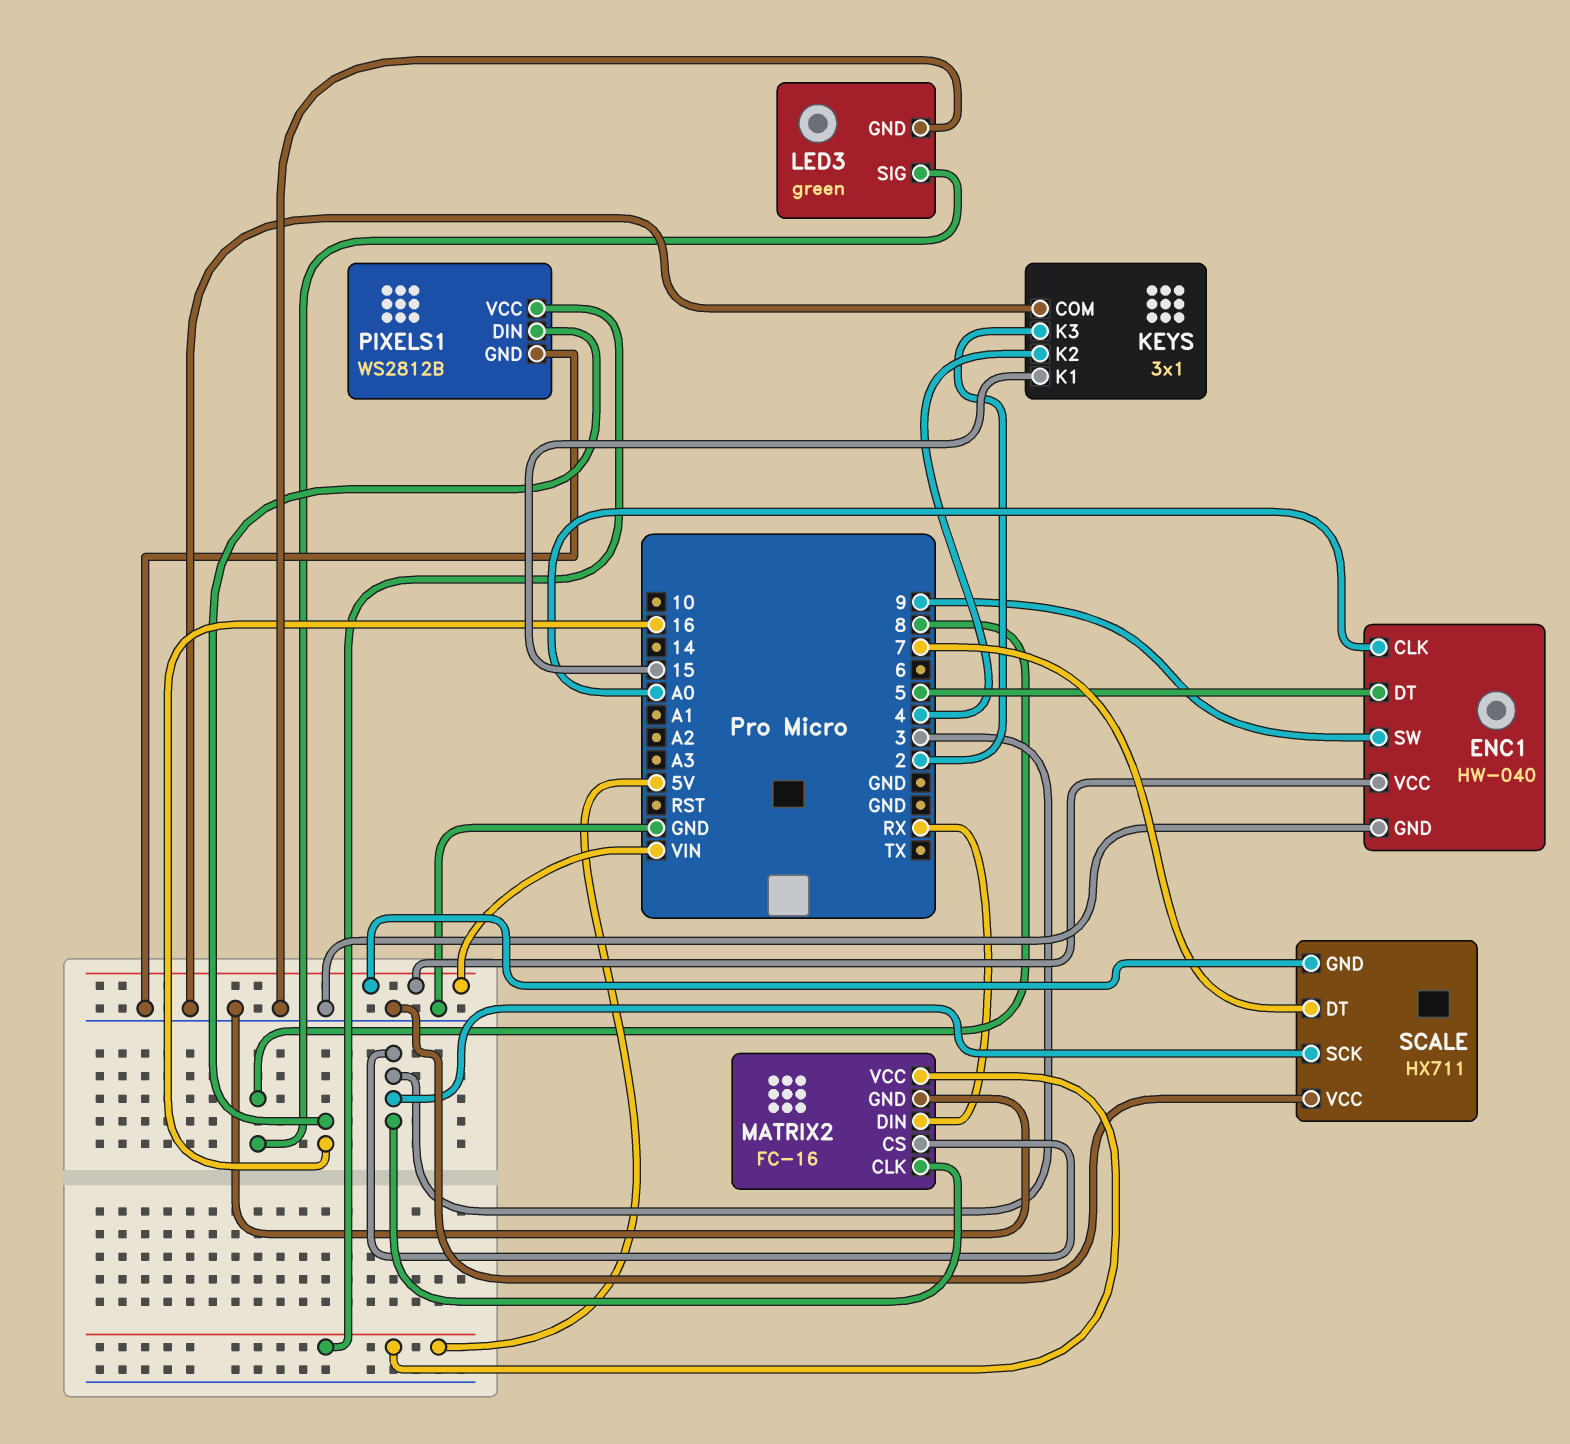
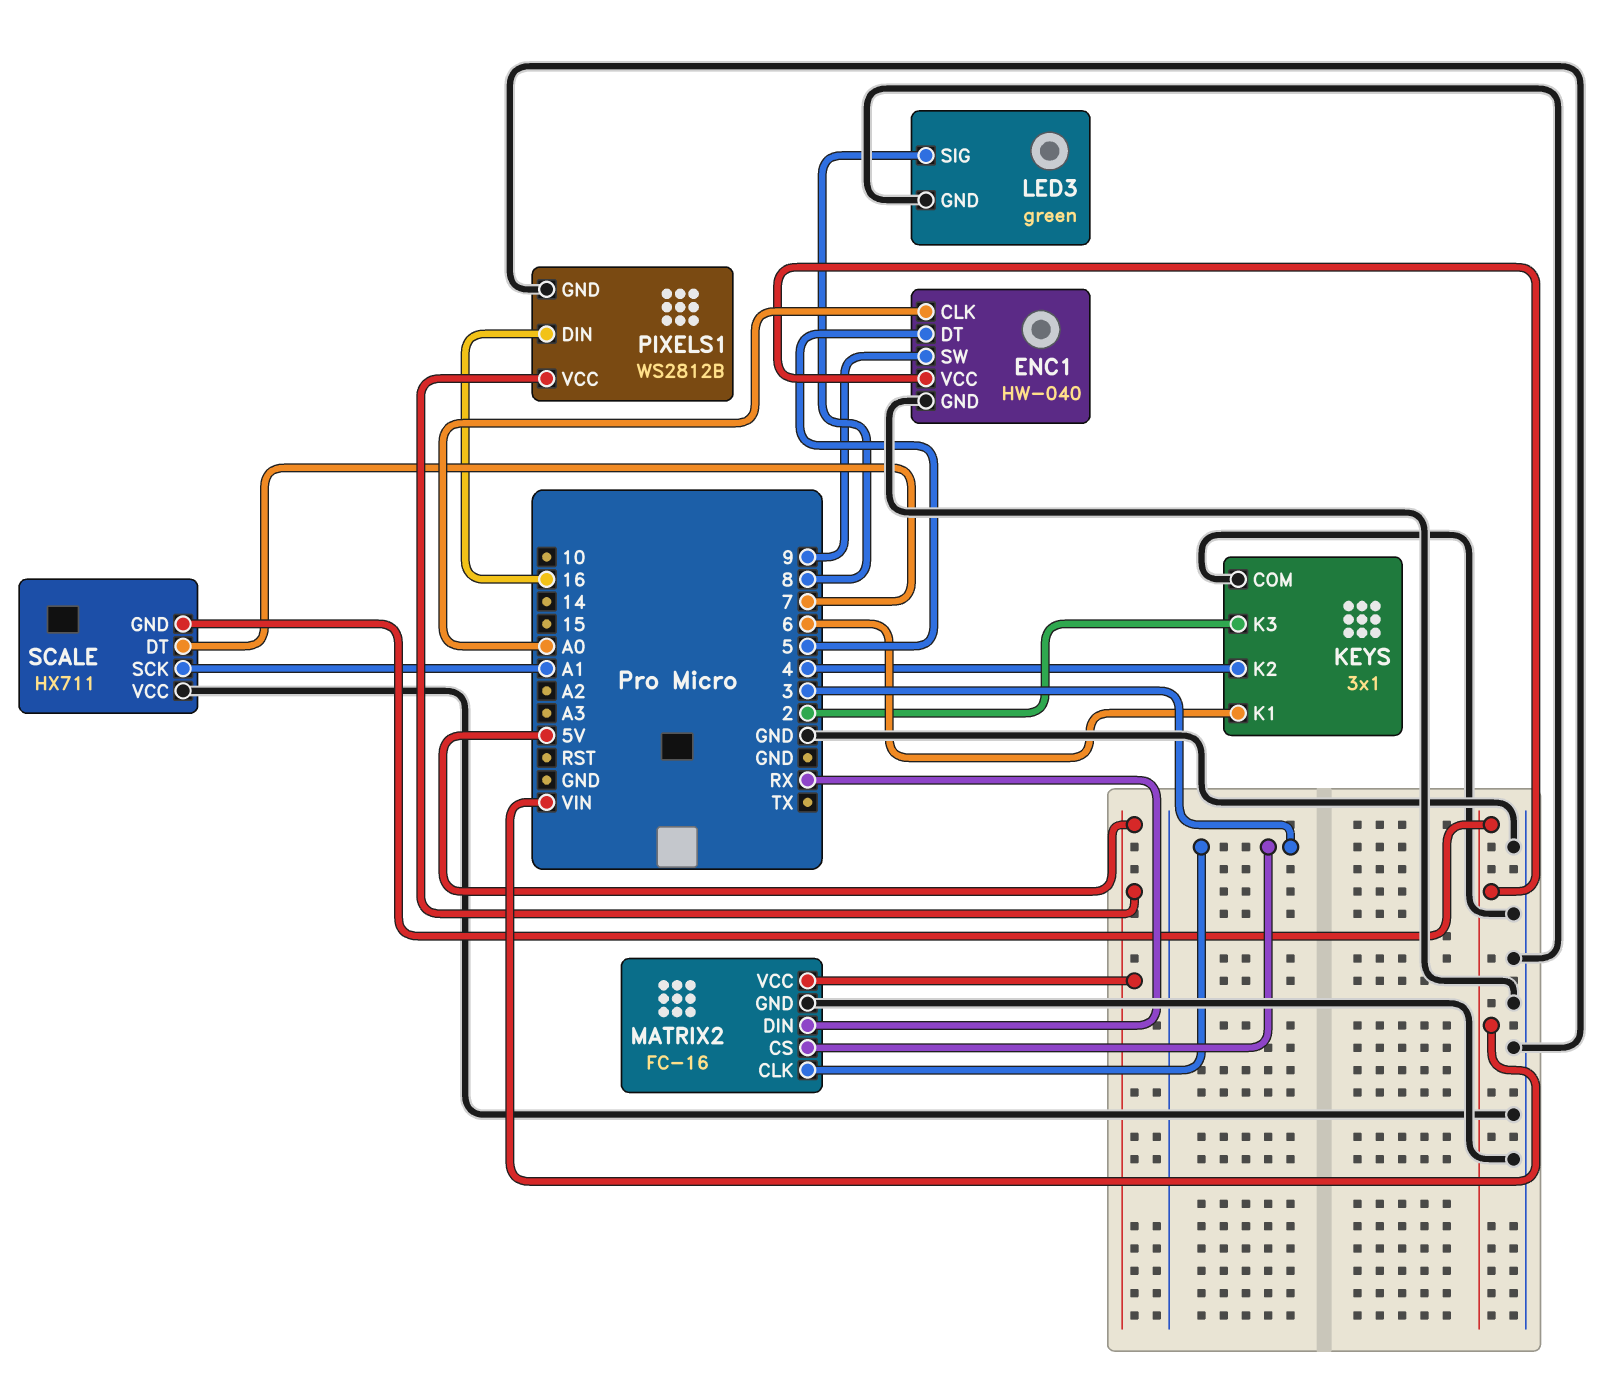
KEYS pin K1: 15 -> 6
SCALE pin SCK: 3 -> A1

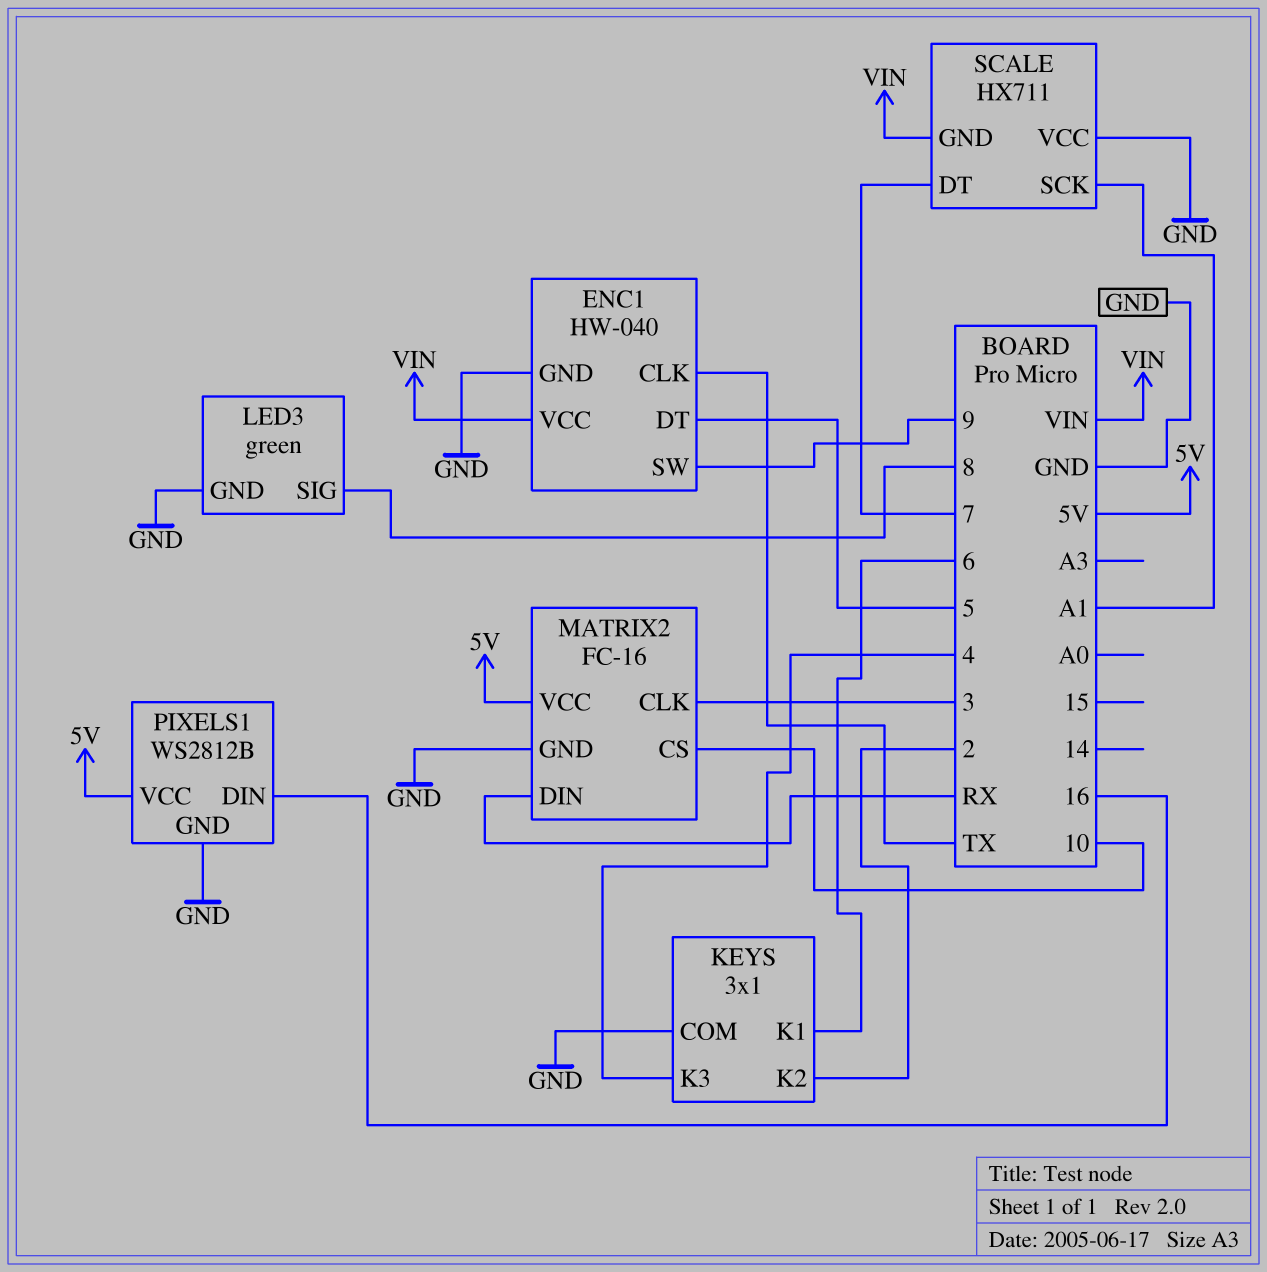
ENC1 pin CLK: A0 -> TX
KEYS pin K2: 4 -> 2
KEYS pin K3: 2 -> 4
MATRIX2 pin CS: 3 -> 10

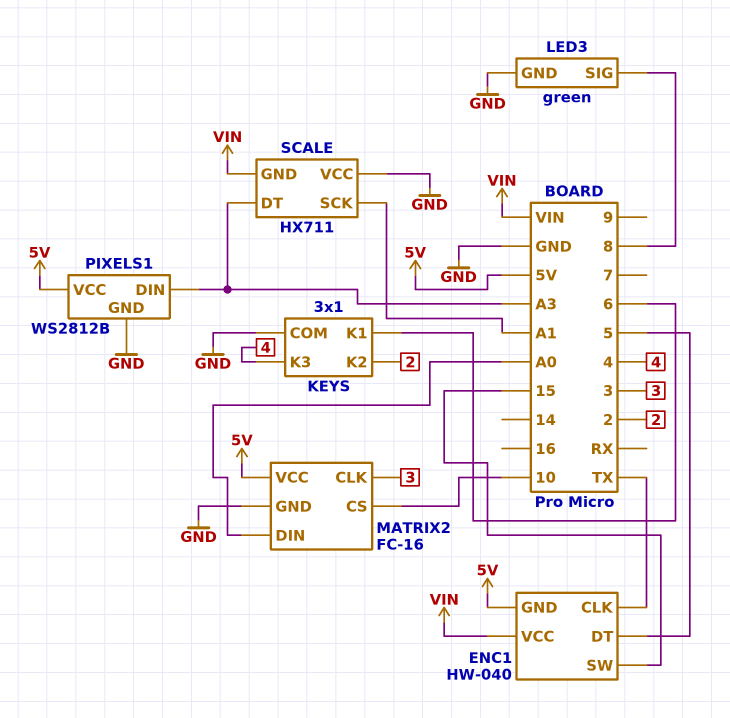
ENC1 pin GND: GND -> 5V
ENC1 pin SW: 9 -> 15
MATRIX2 pin DIN: RX -> A0
PIXELS1 pin DIN: 16 -> A3
SCALE pin DT: 7 -> A3

